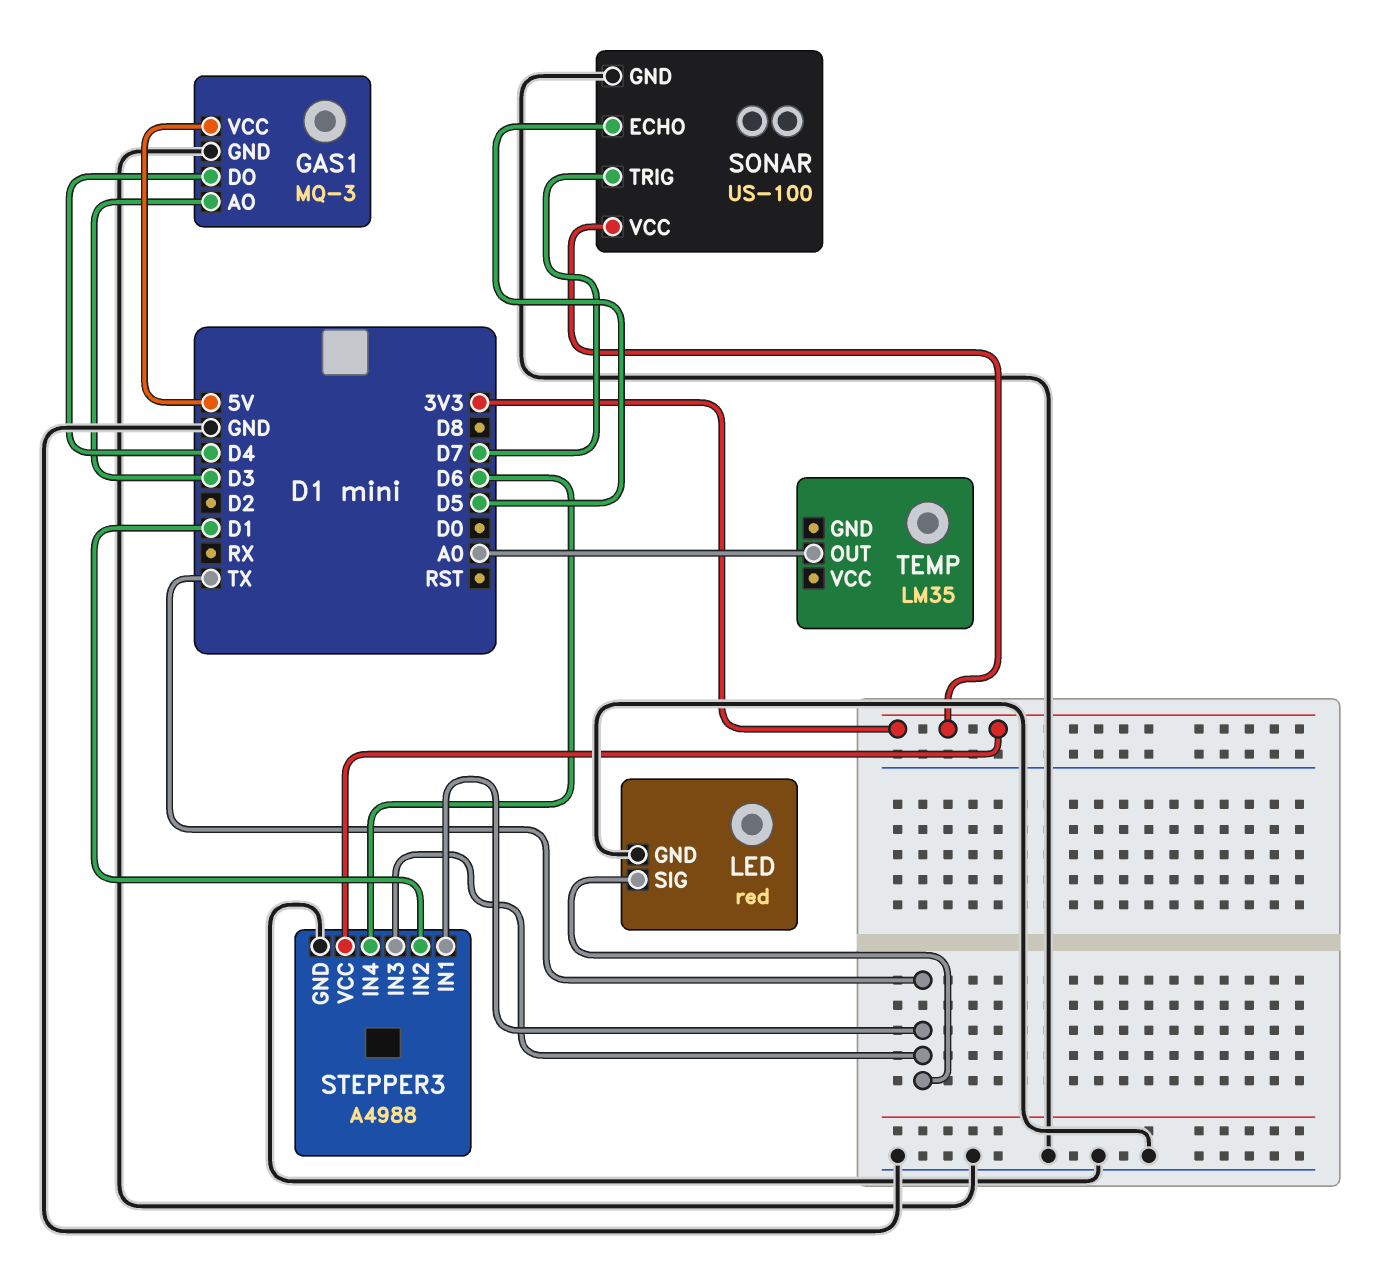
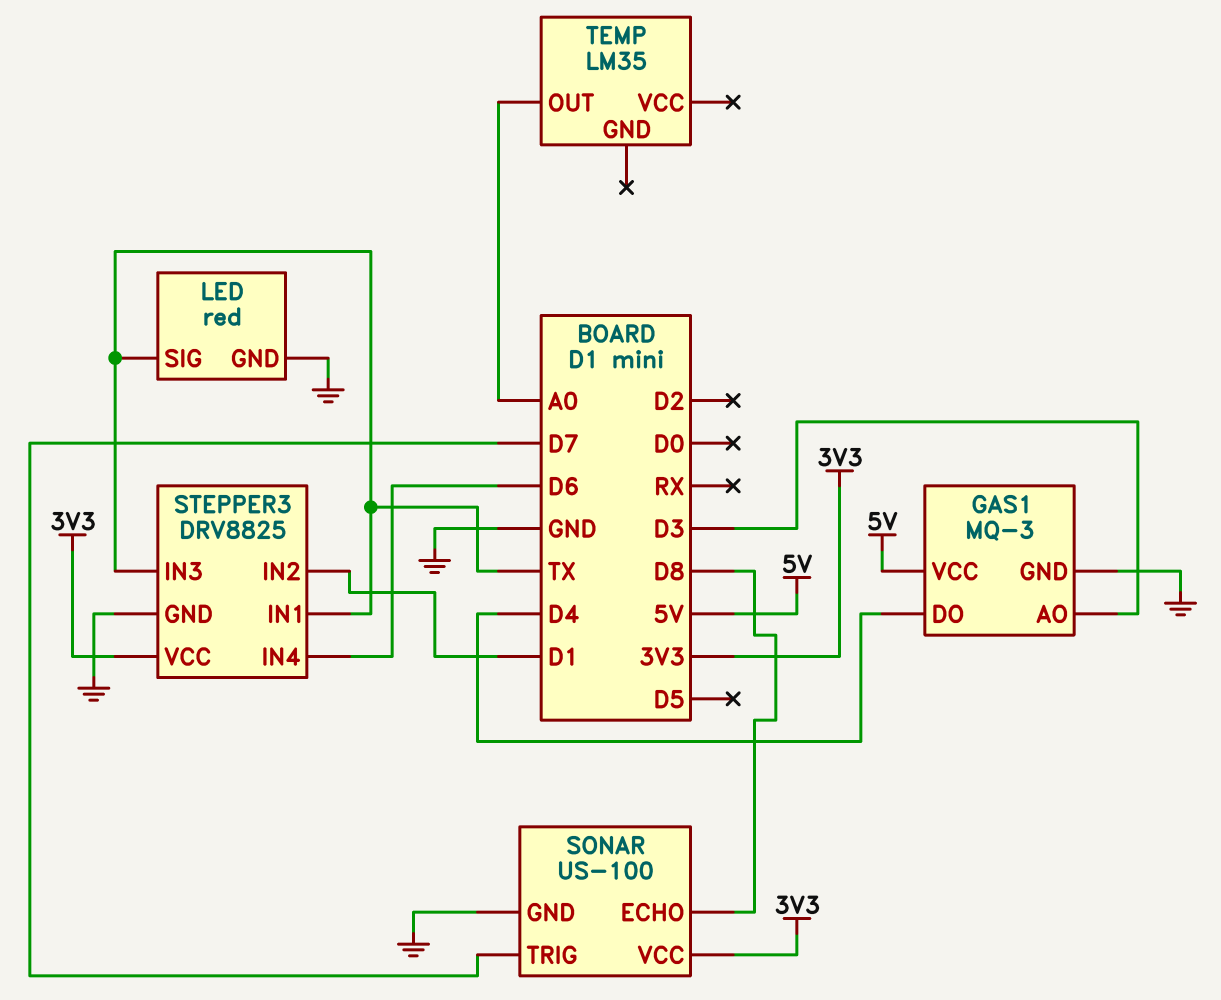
SONAR pin ECHO: D5 -> D8
STEPPER3: A4988 -> DRV8825

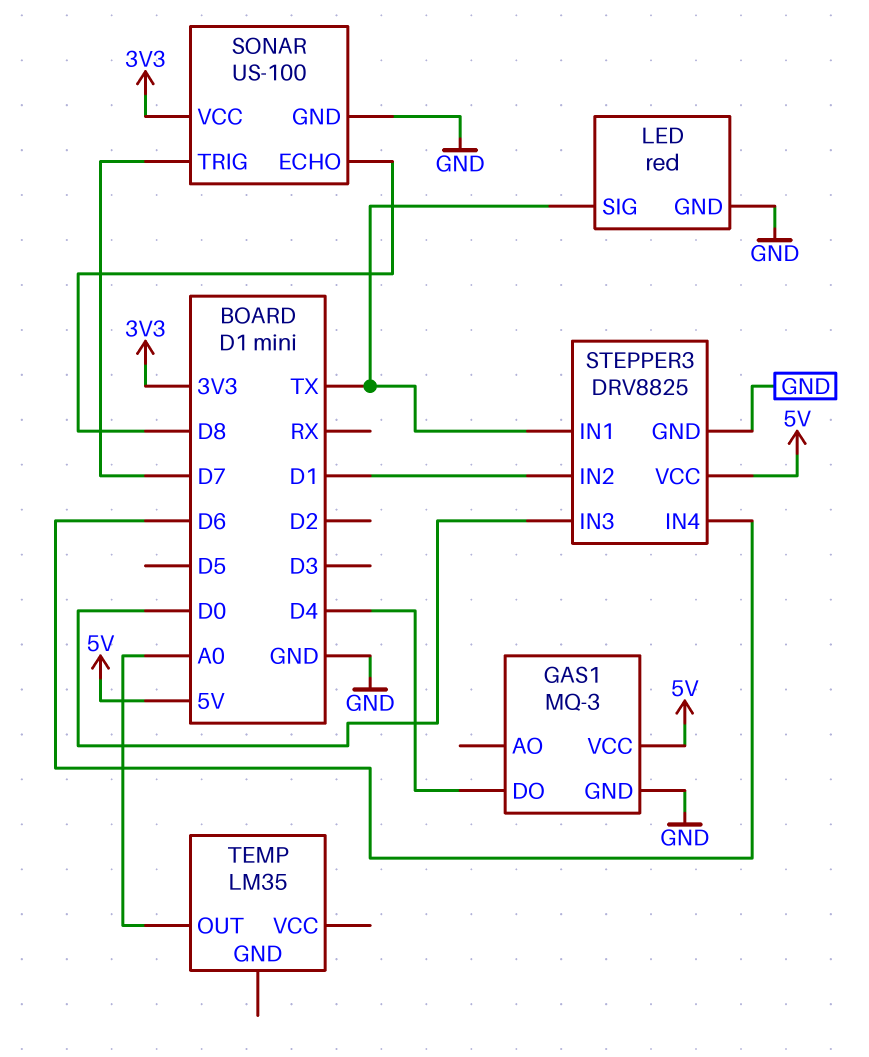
GAS1 pin AO: D3 -> none
STEPPER3 pin IN3: TX -> D0
STEPPER3 pin VCC: 3V3 -> 5V

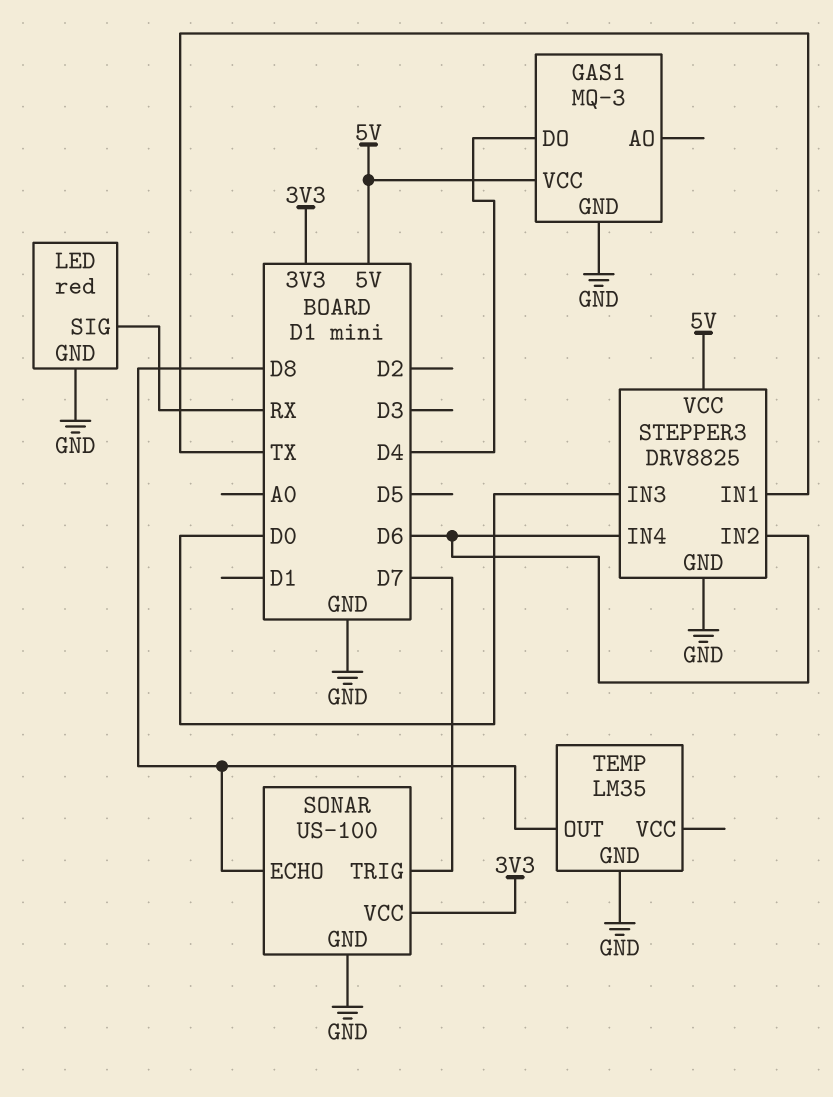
LED pin SIG: TX -> RX
STEPPER3 pin IN2: D1 -> D6
TEMP pin GND: none -> GND
TEMP pin OUT: A0 -> D8

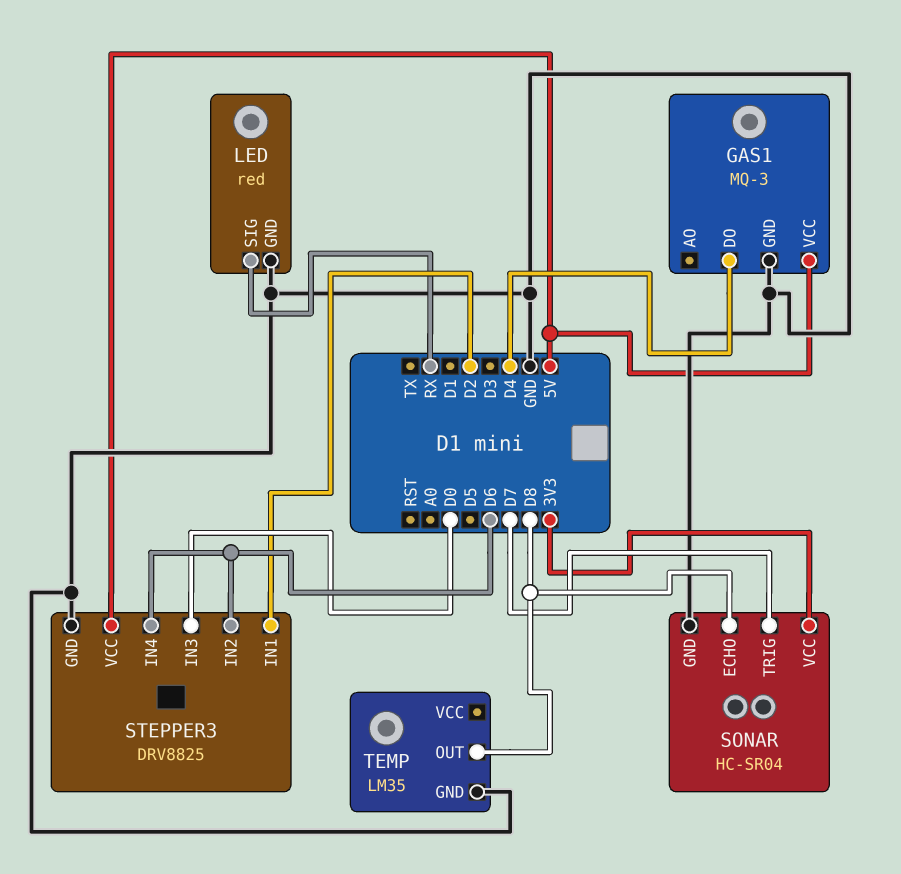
SONAR: US-100 -> HC-SR04
STEPPER3 pin IN1: TX -> D2

